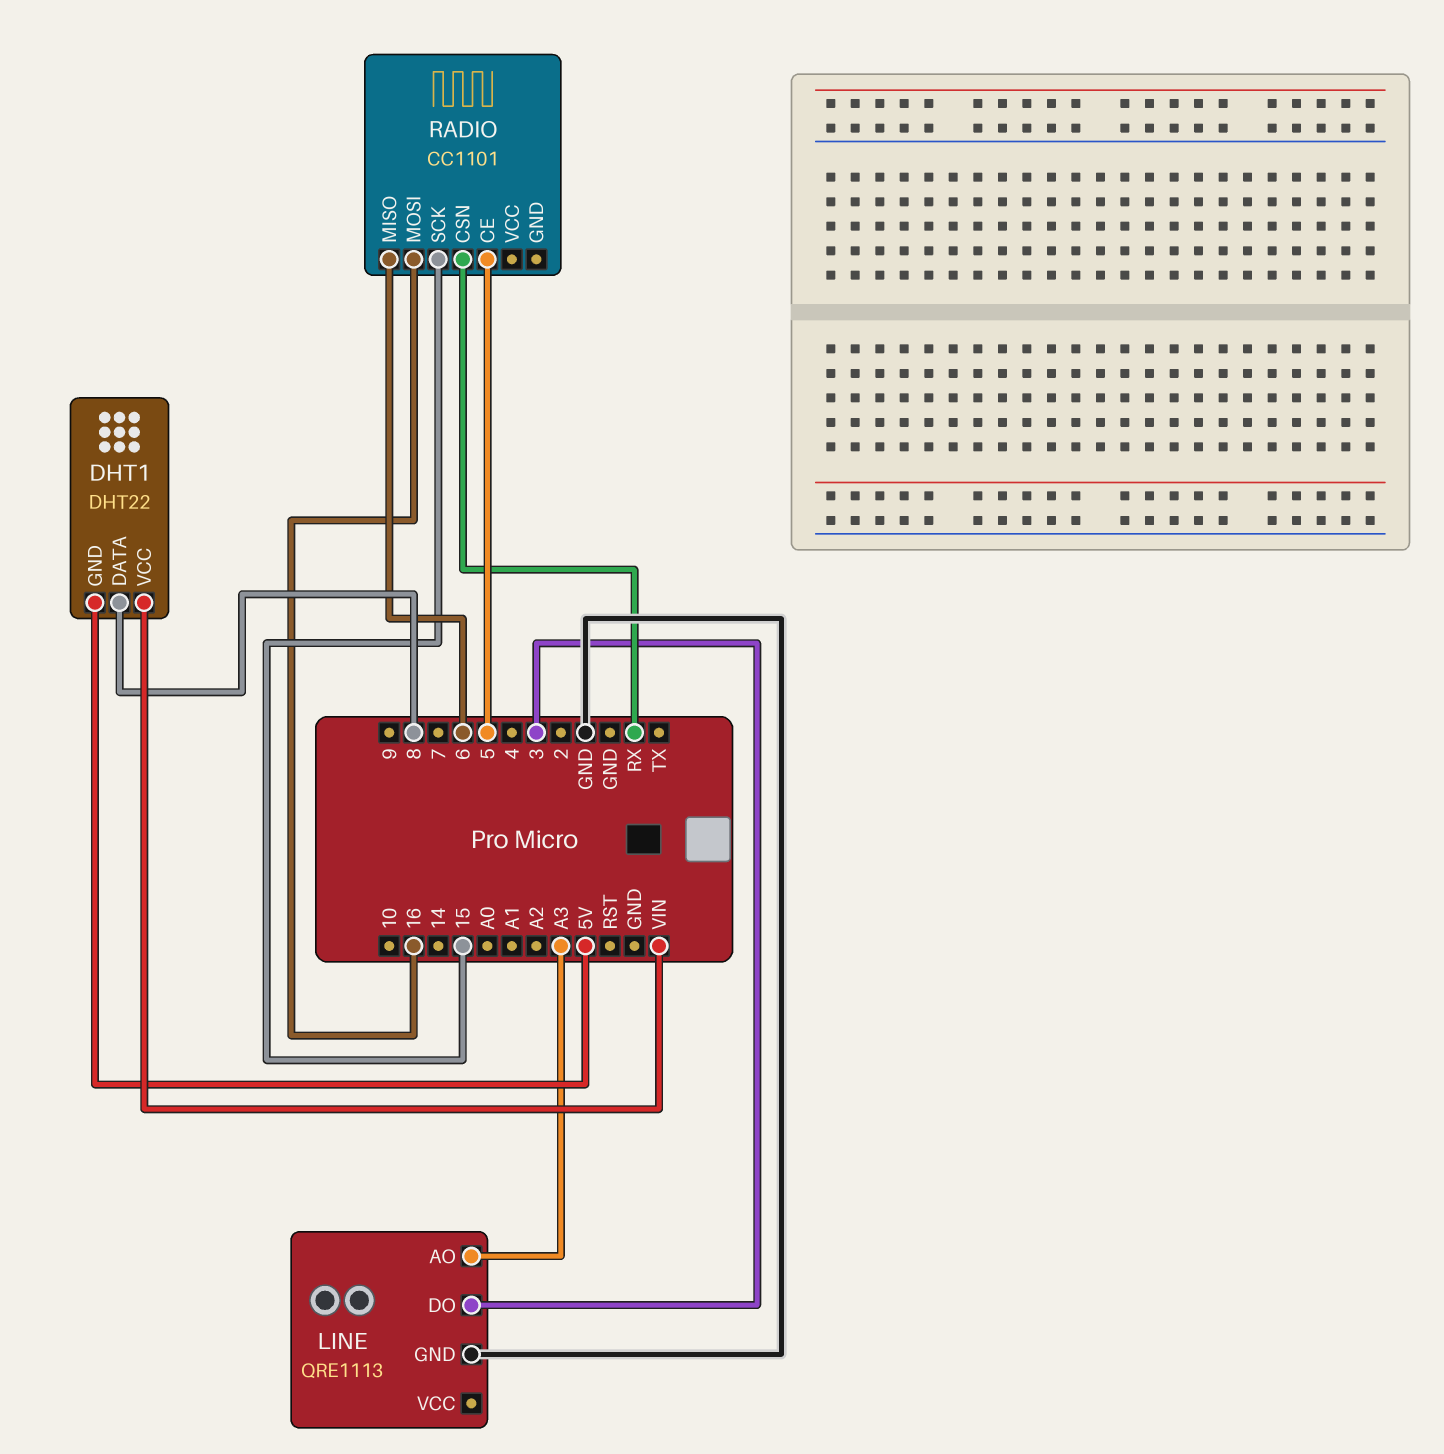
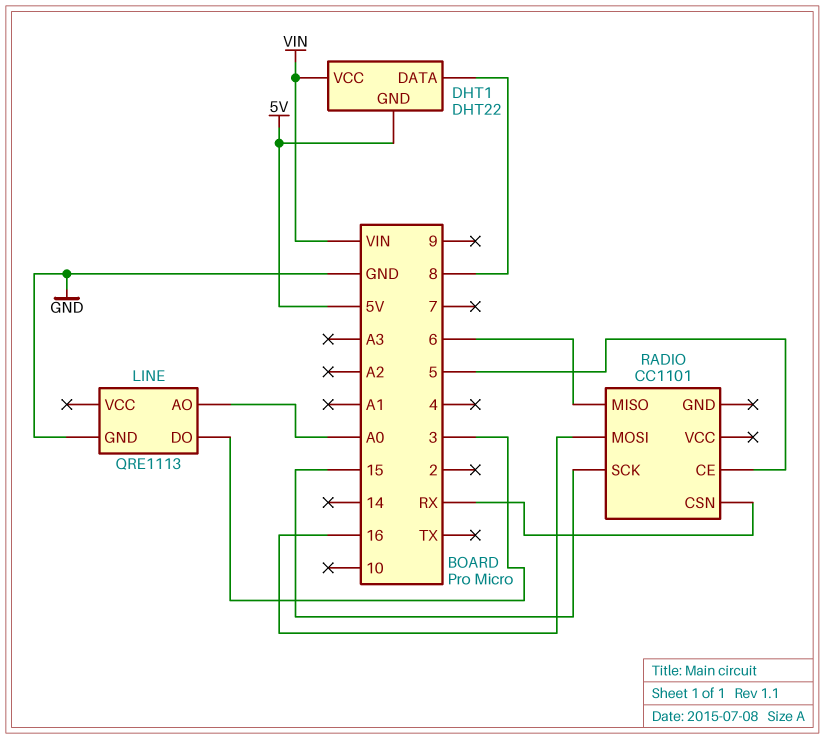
LINE pin AO: A3 -> A0

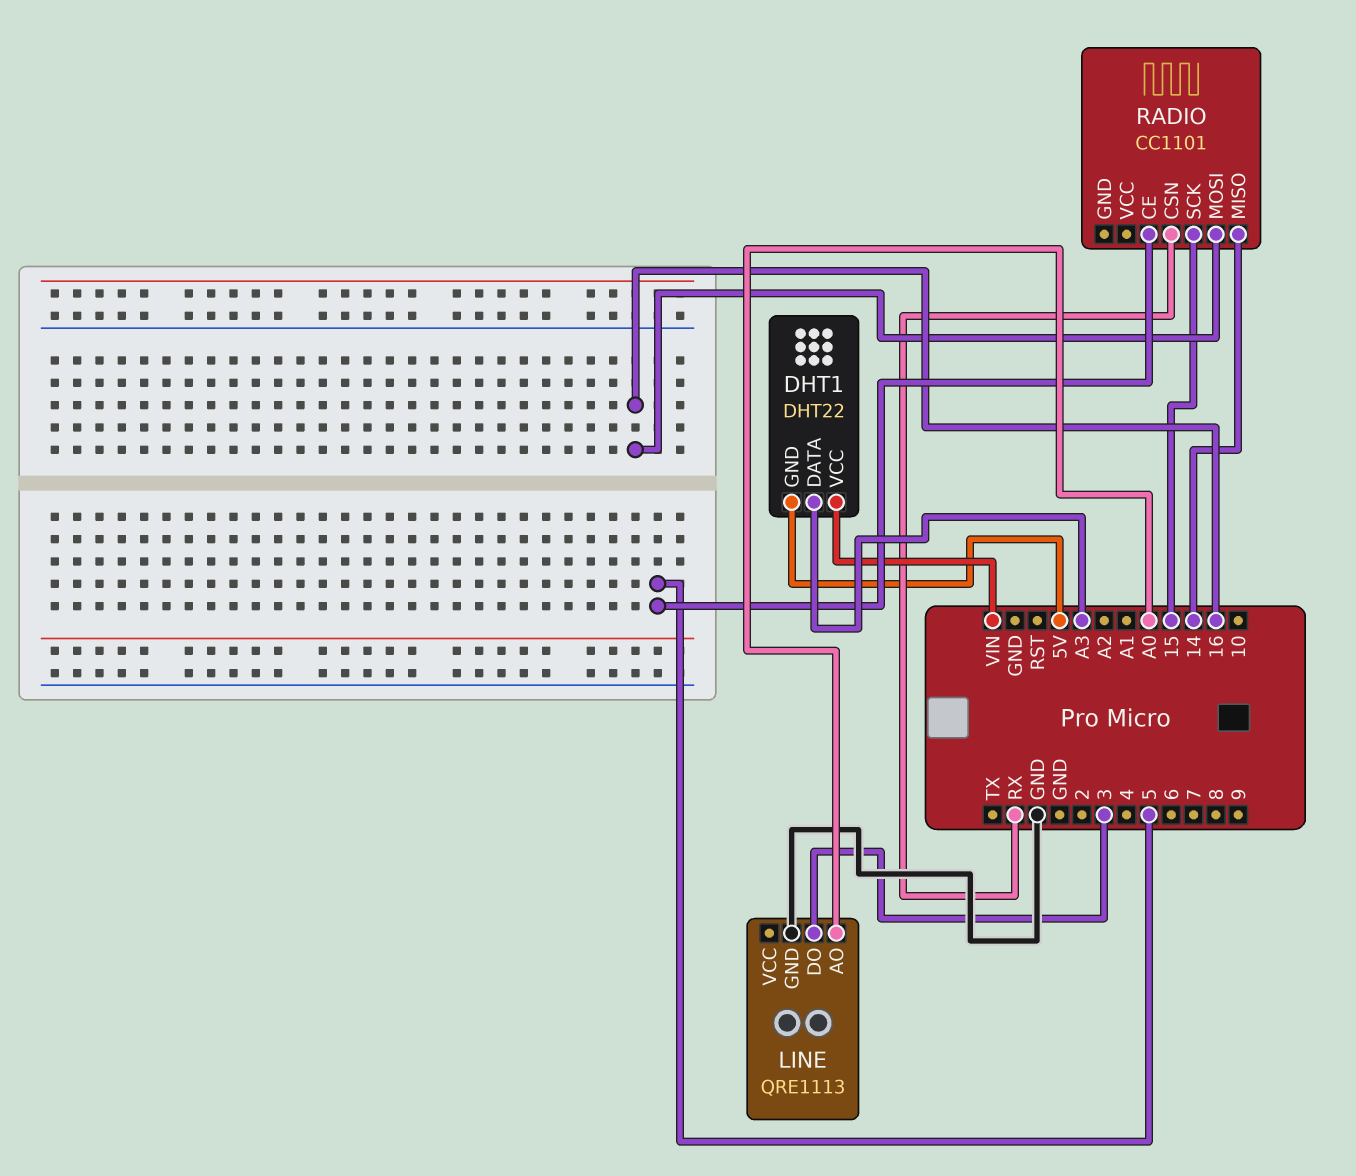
DHT1 pin DATA: 8 -> A3
RADIO pin MISO: 6 -> 14

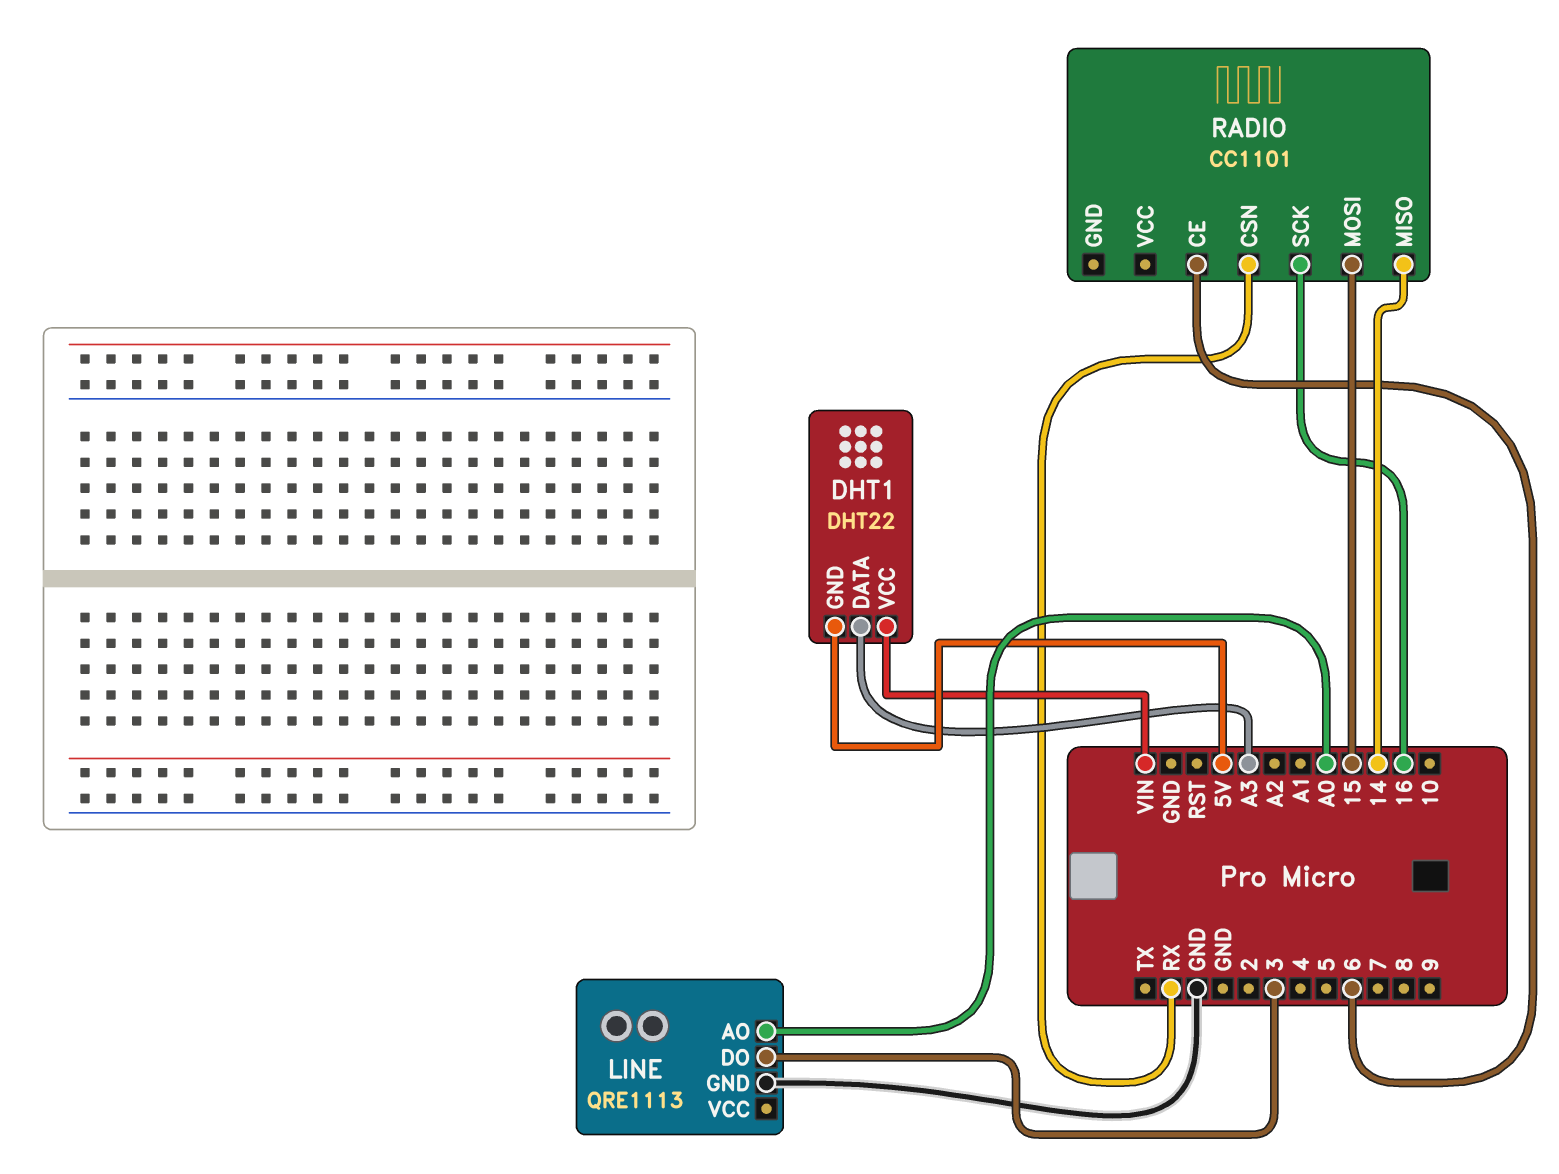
RADIO pin CE: 5 -> 6
RADIO pin MOSI: 16 -> 15
RADIO pin SCK: 15 -> 16

